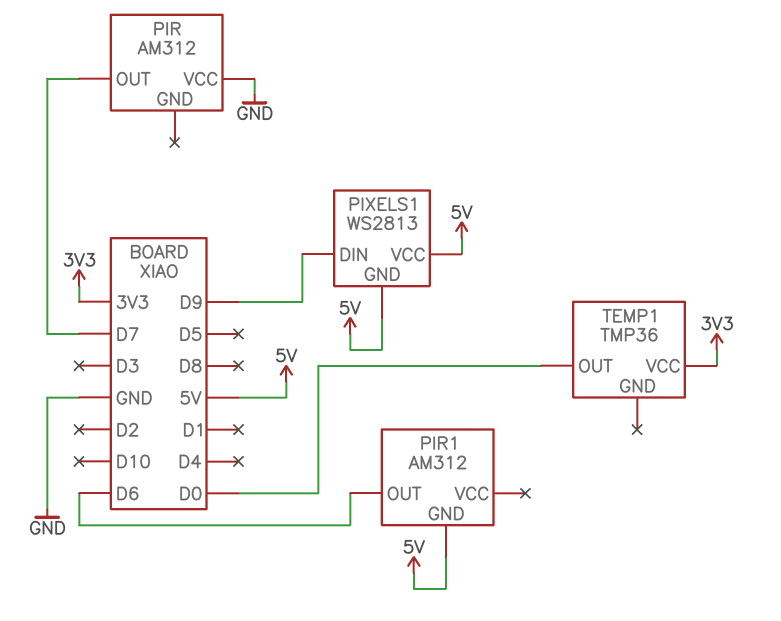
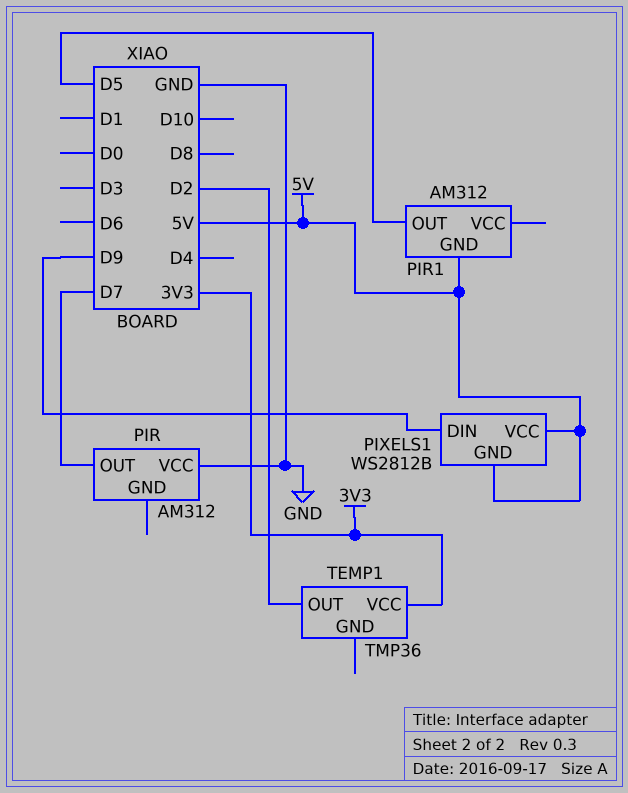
PIR1 pin OUT: D6 -> D5
PIXELS1: WS2813 -> WS2812B
TEMP1 pin OUT: D0 -> D2

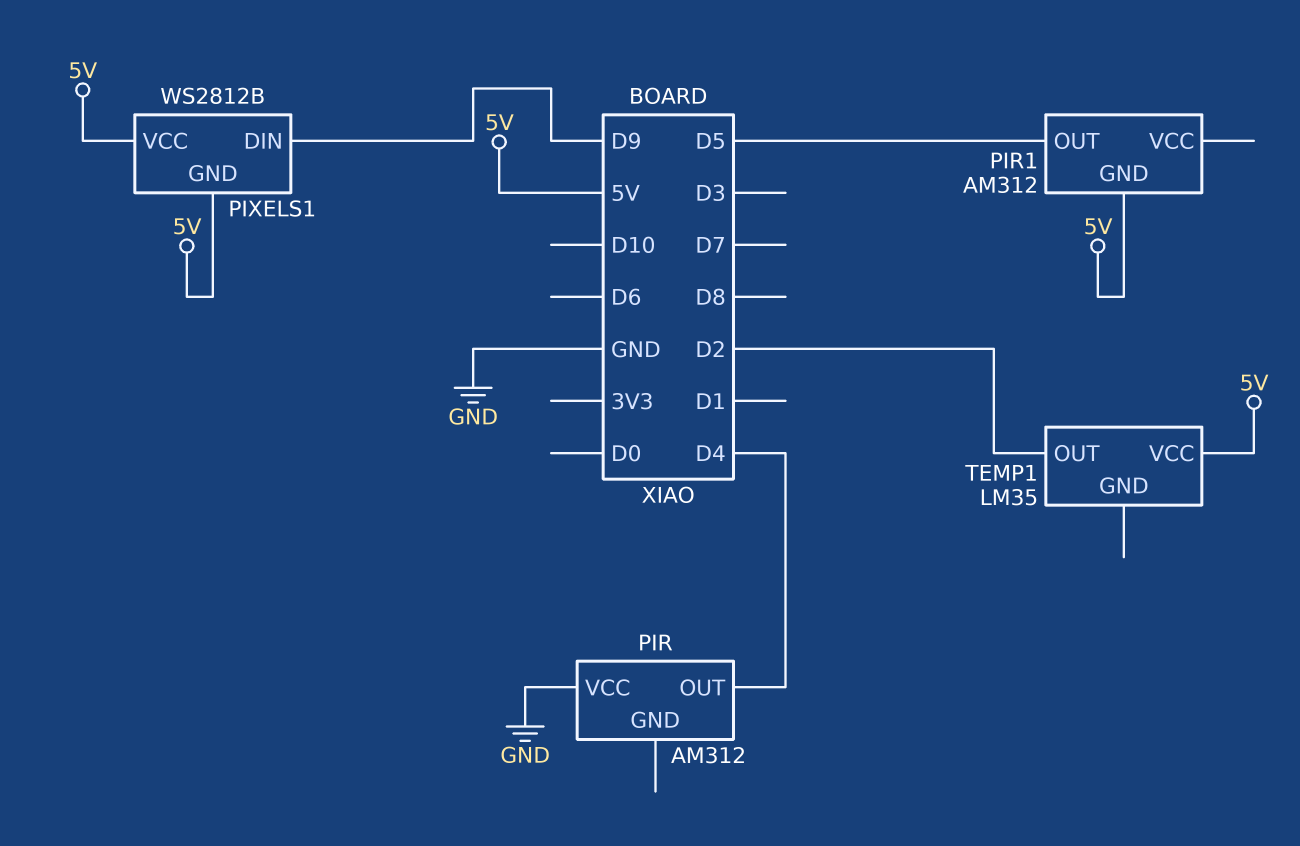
PIR pin OUT: D7 -> D4
TEMP1: TMP36 -> LM35
TEMP1 pin VCC: 3V3 -> 5V

